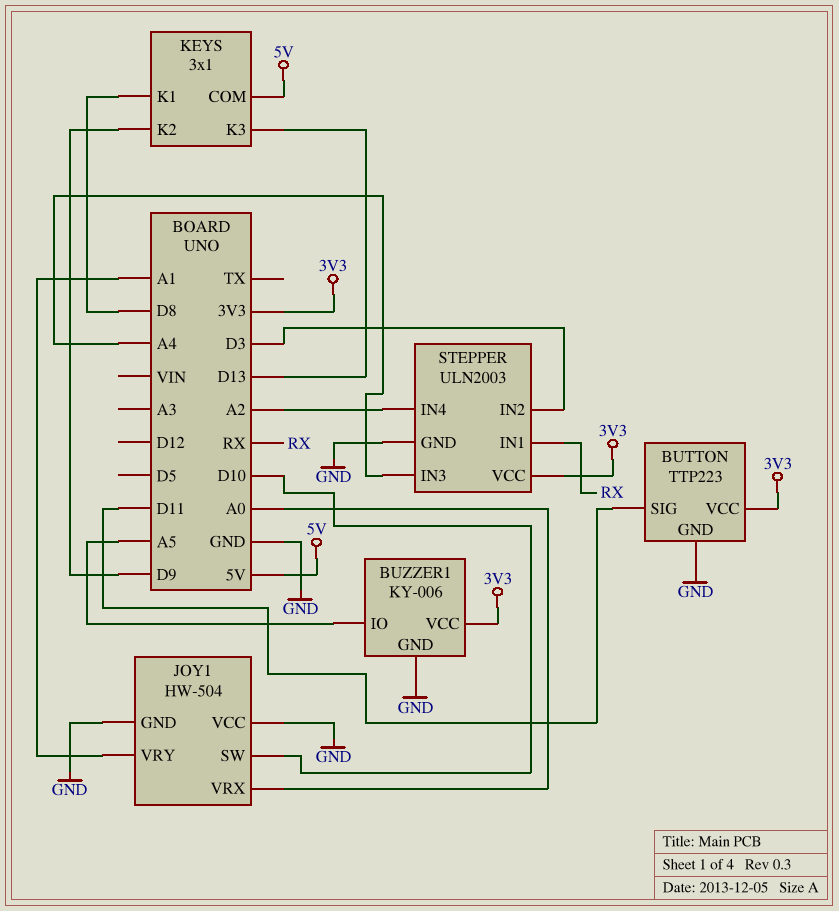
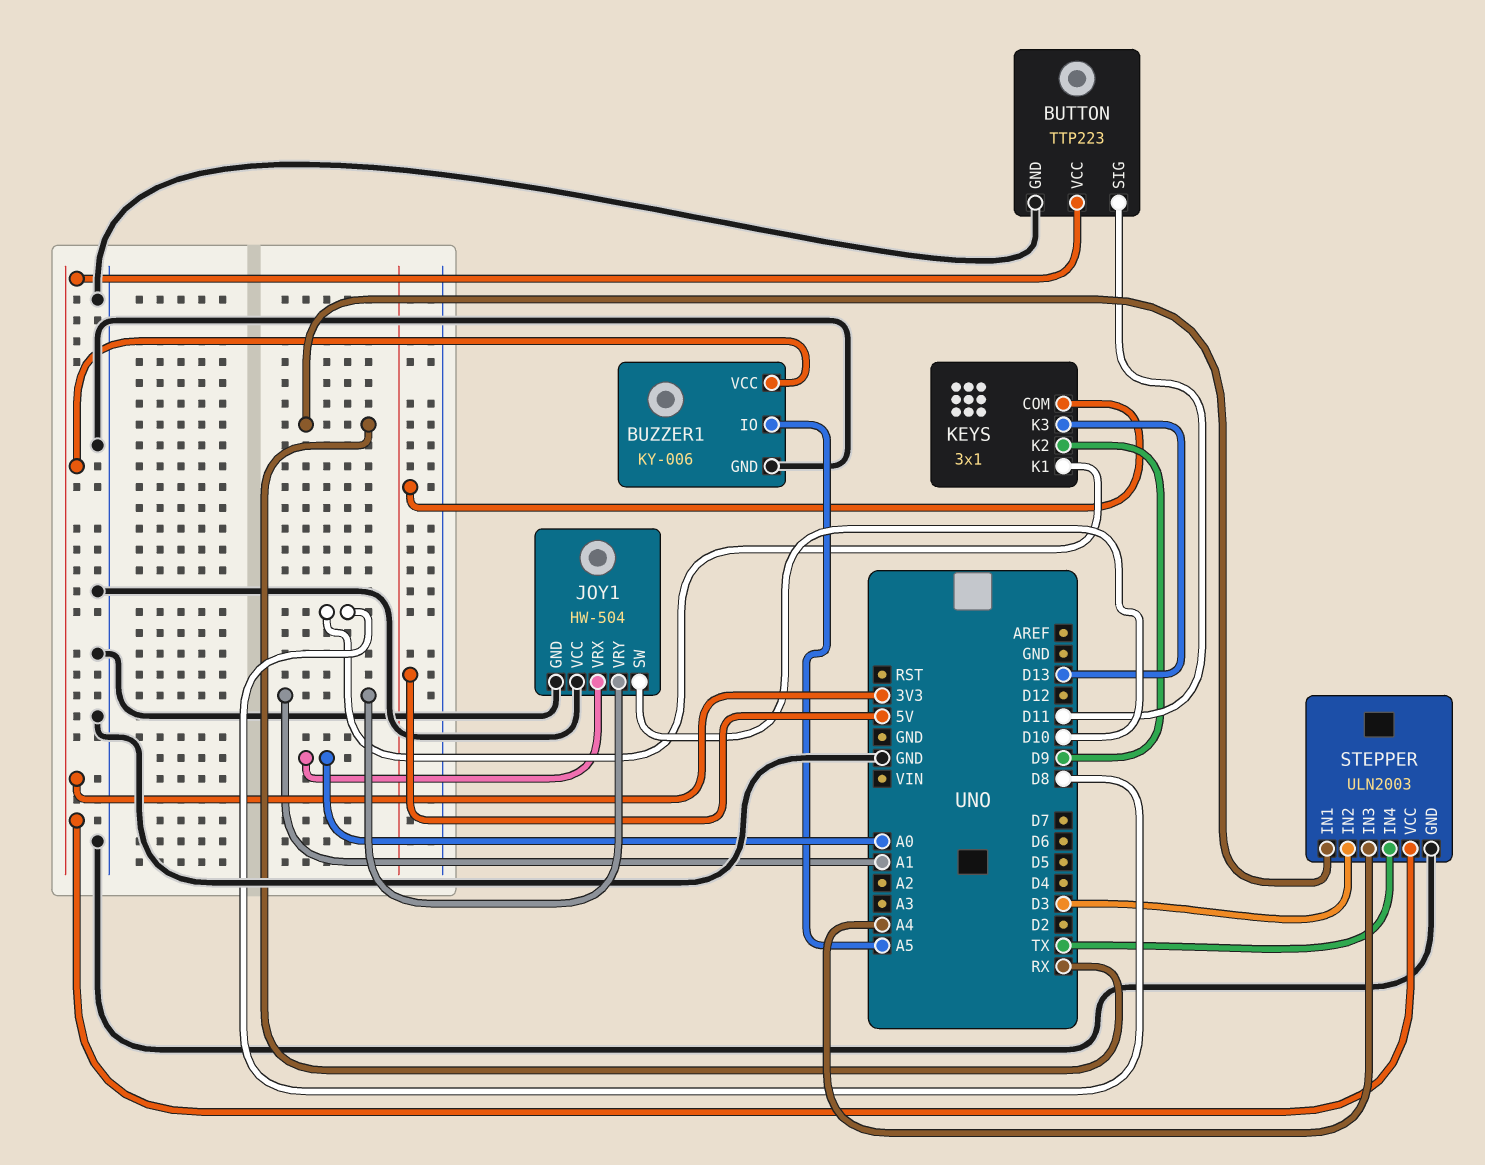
STEPPER pin IN4: A2 -> TX

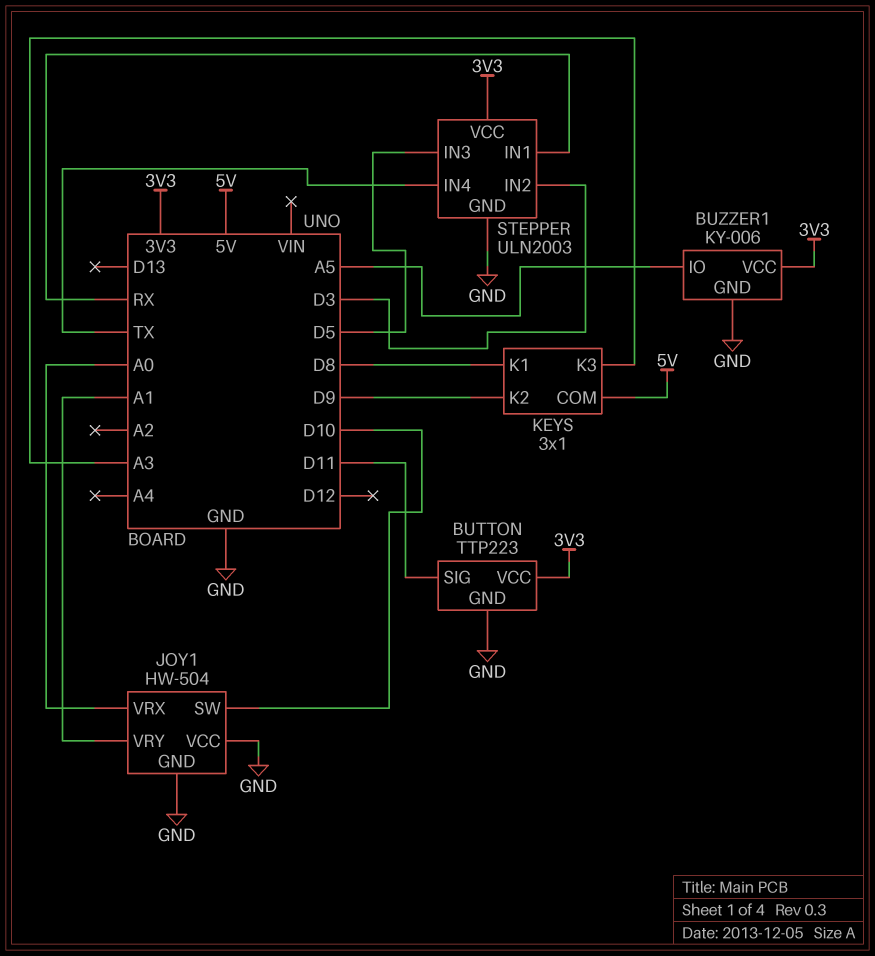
KEYS pin K3: D13 -> A3
STEPPER pin IN3: A4 -> D5

